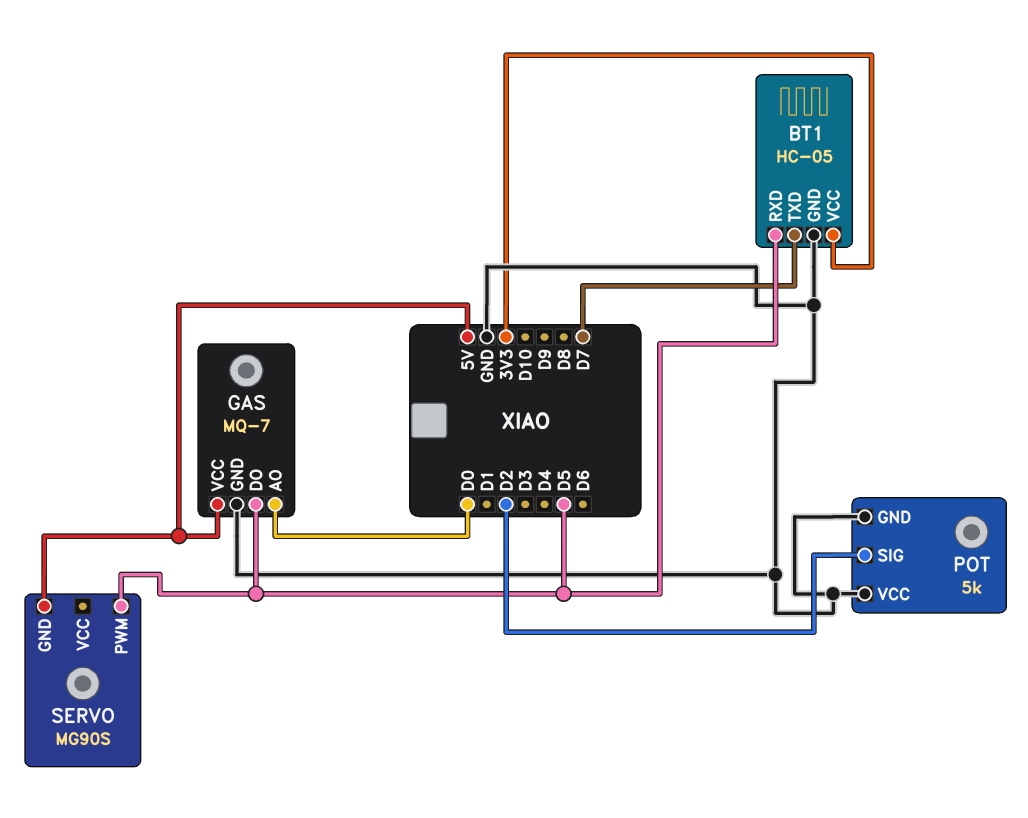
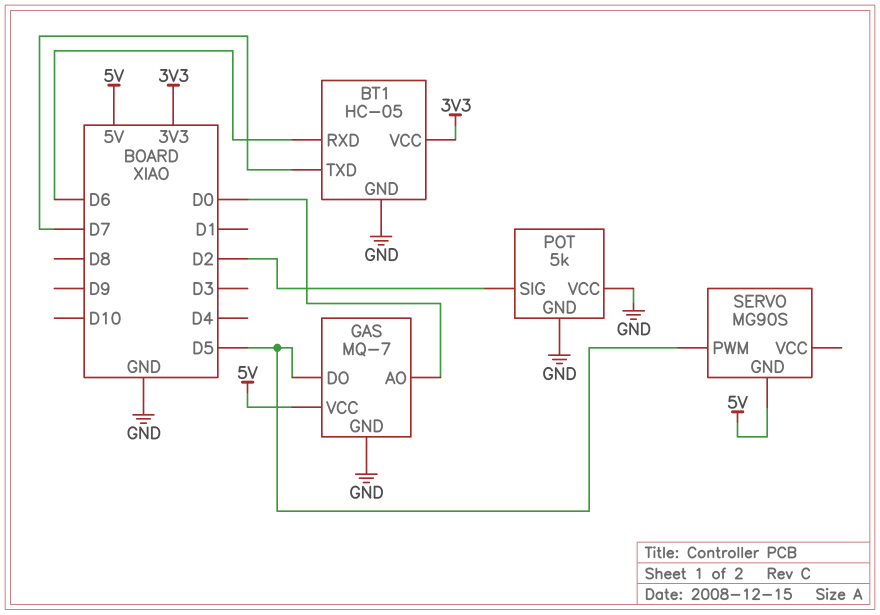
BT1 pin RXD: D5 -> D6

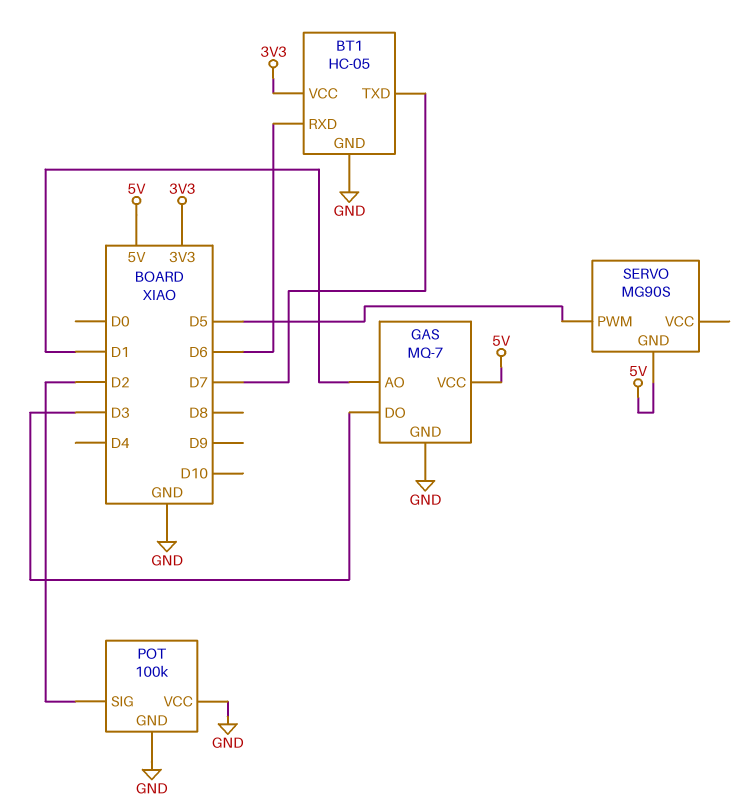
GAS pin AO: D0 -> D1
GAS pin DO: D5 -> D3
POT: 5k -> 100k

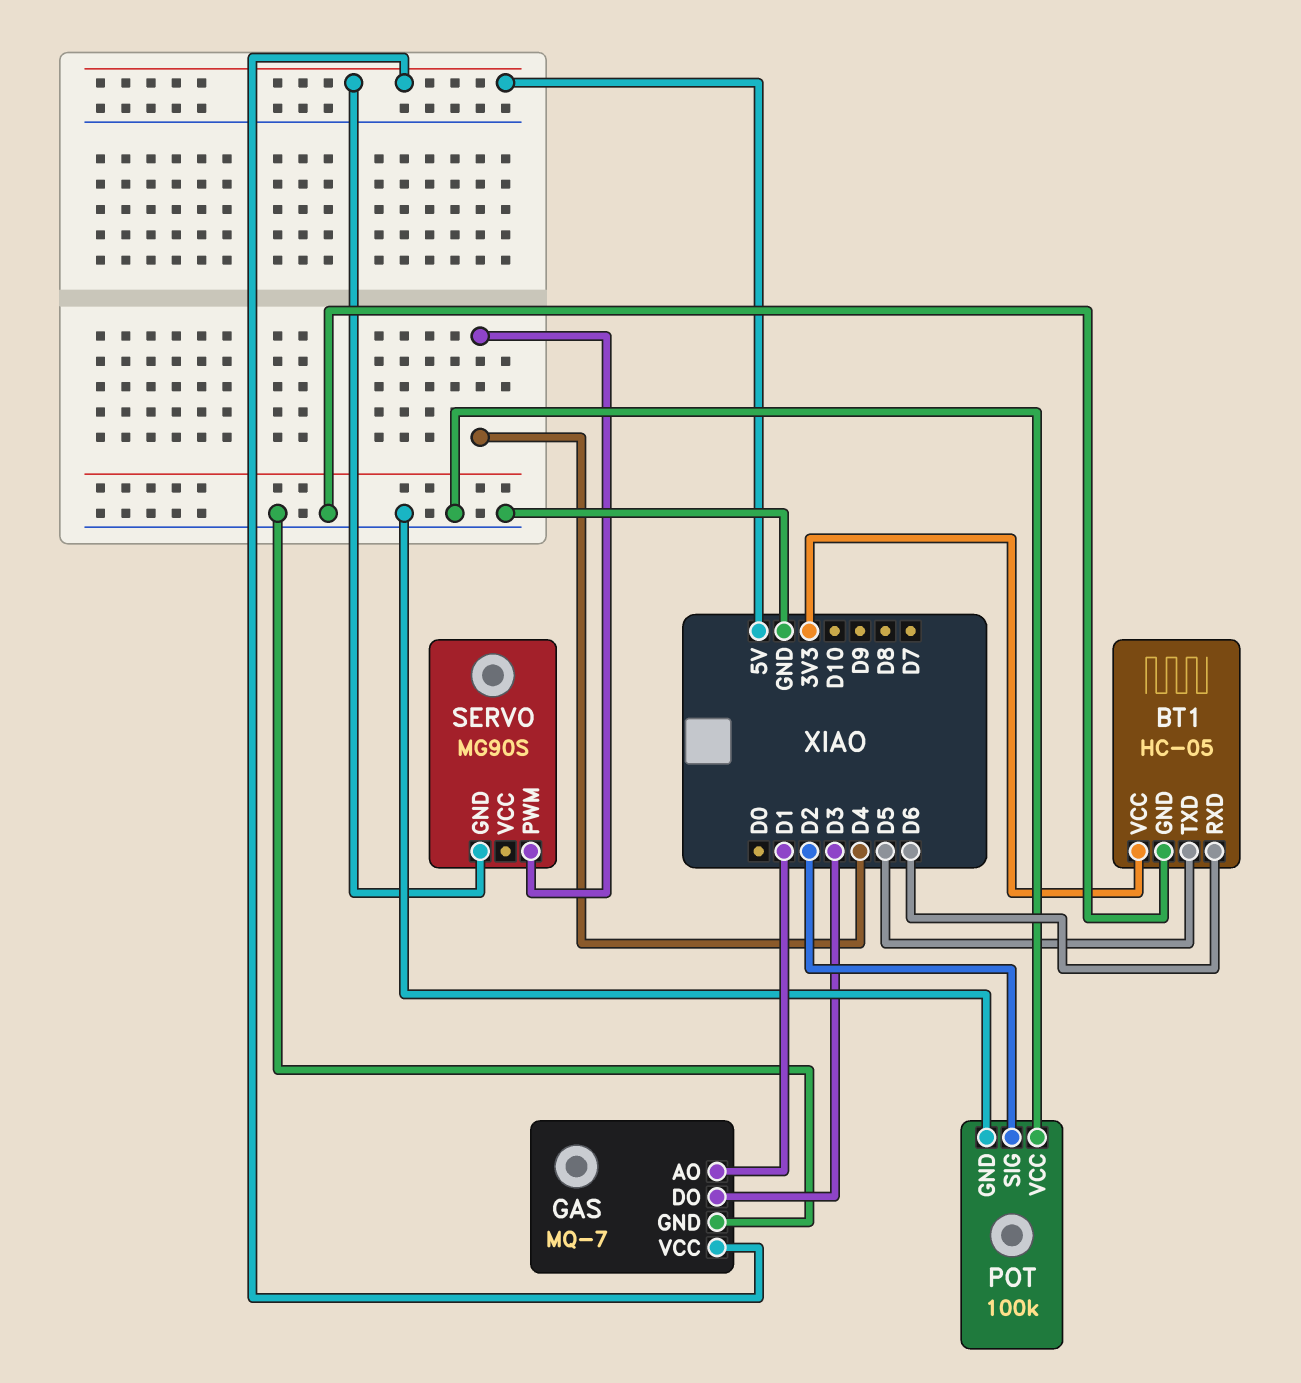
BT1 pin TXD: D7 -> D5
SERVO pin PWM: D5 -> D4

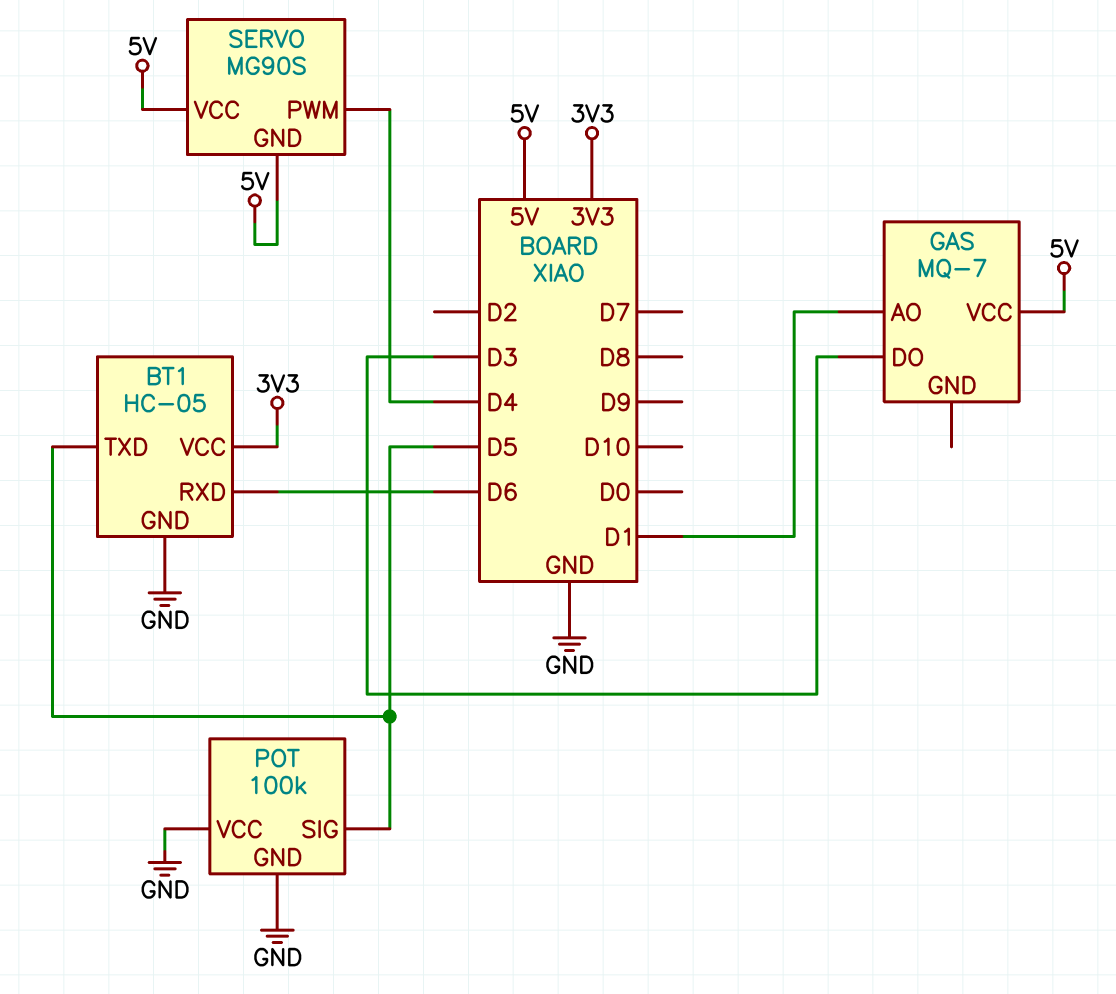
GAS pin GND: GND -> none
POT pin SIG: D2 -> D5
SERVO pin VCC: none -> 5V

